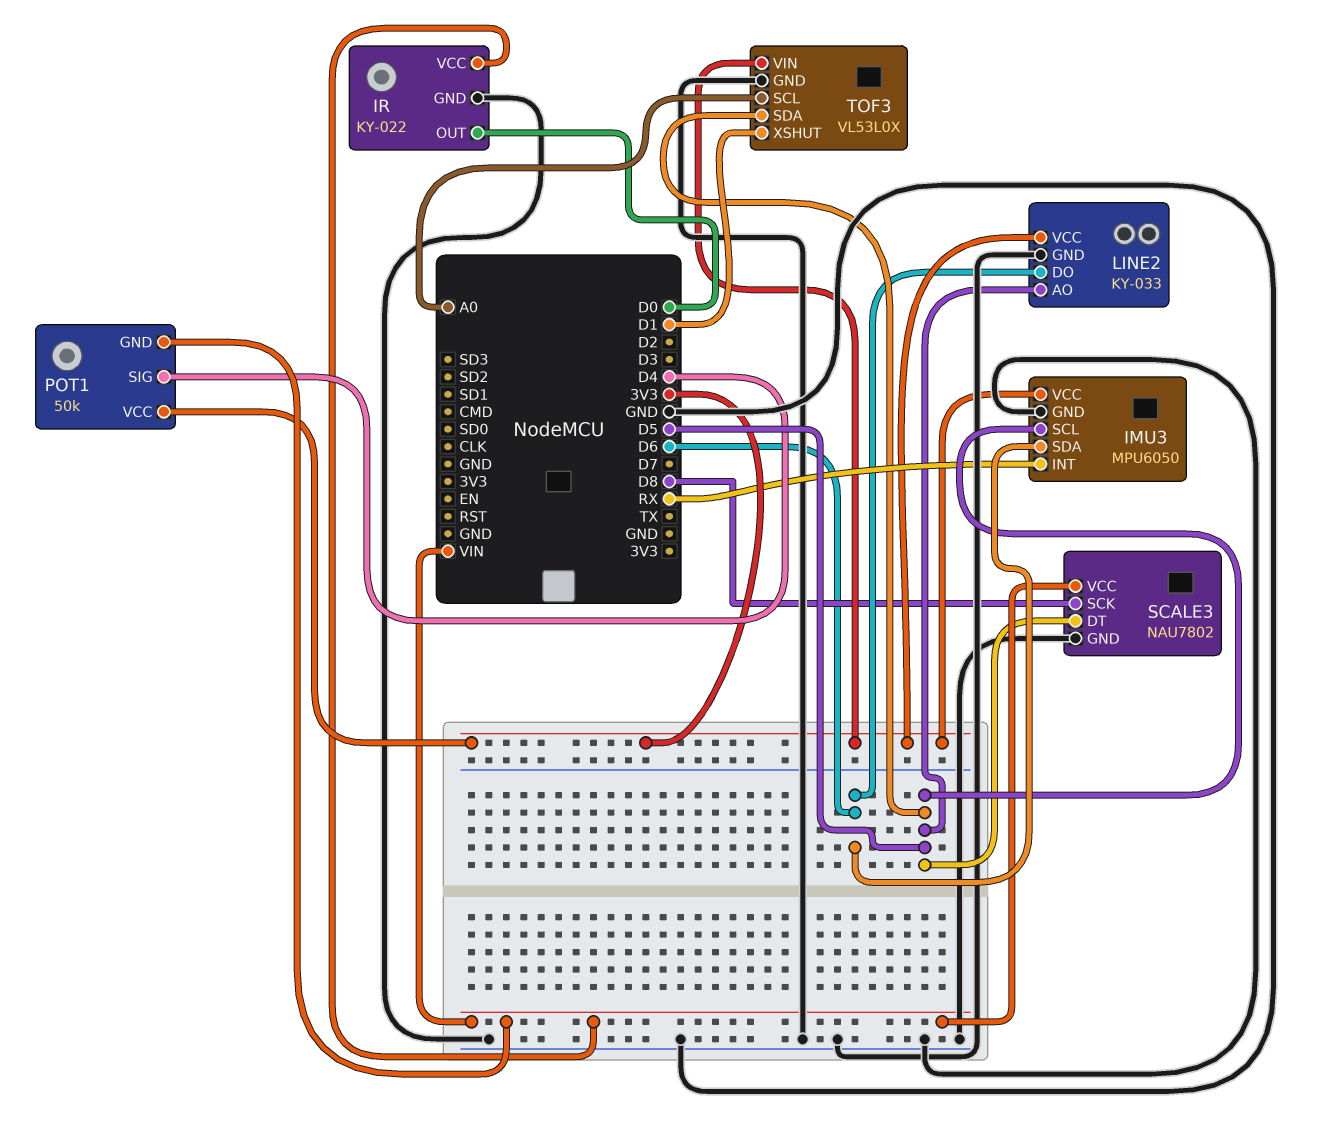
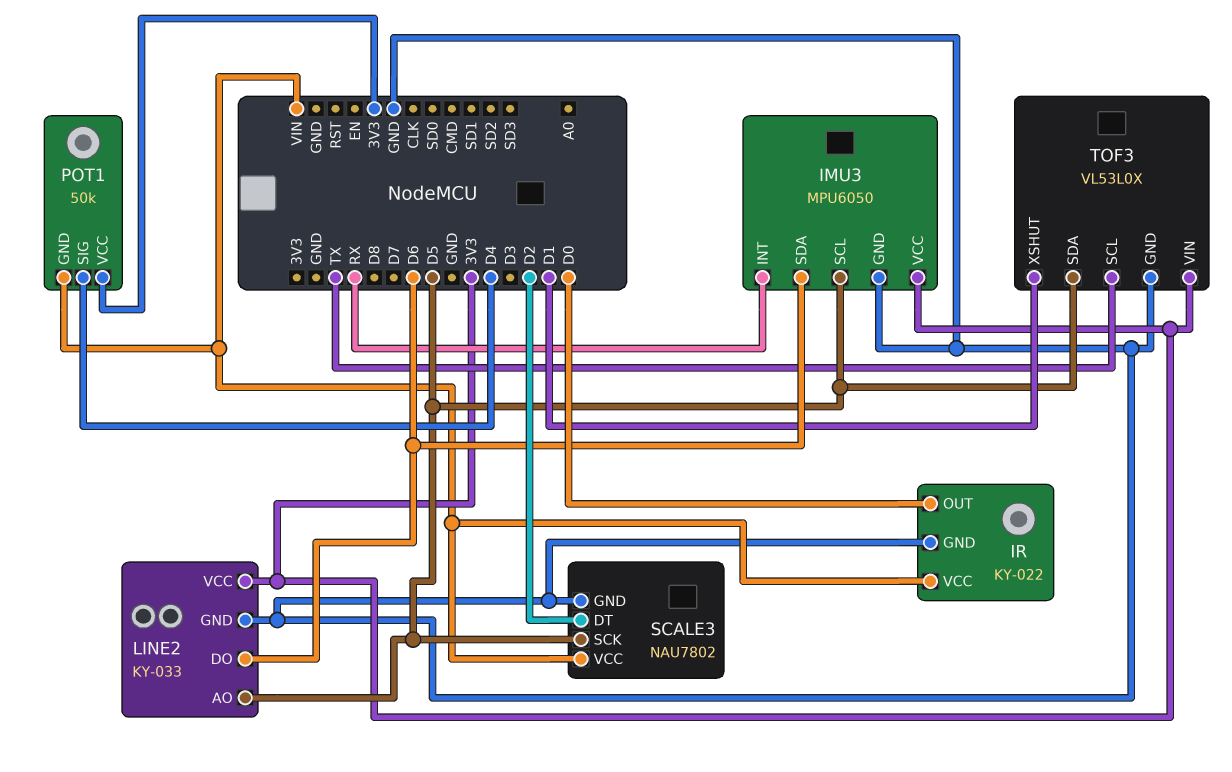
SCALE3 pin DT: D5 -> D2
SCALE3 pin SCK: D8 -> D5
TOF3 pin SCL: A0 -> TX

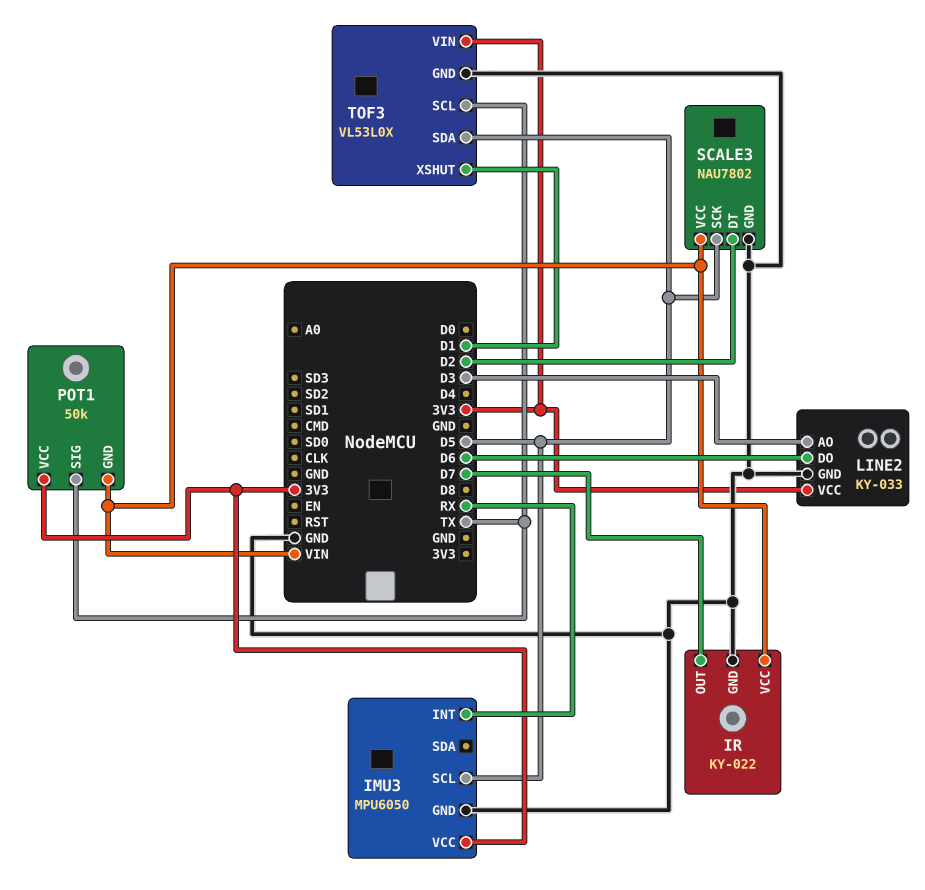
IMU3 pin SDA: D6 -> none
IR pin OUT: D0 -> D7
LINE2 pin AO: D5 -> D3
POT1 pin SIG: D4 -> TX

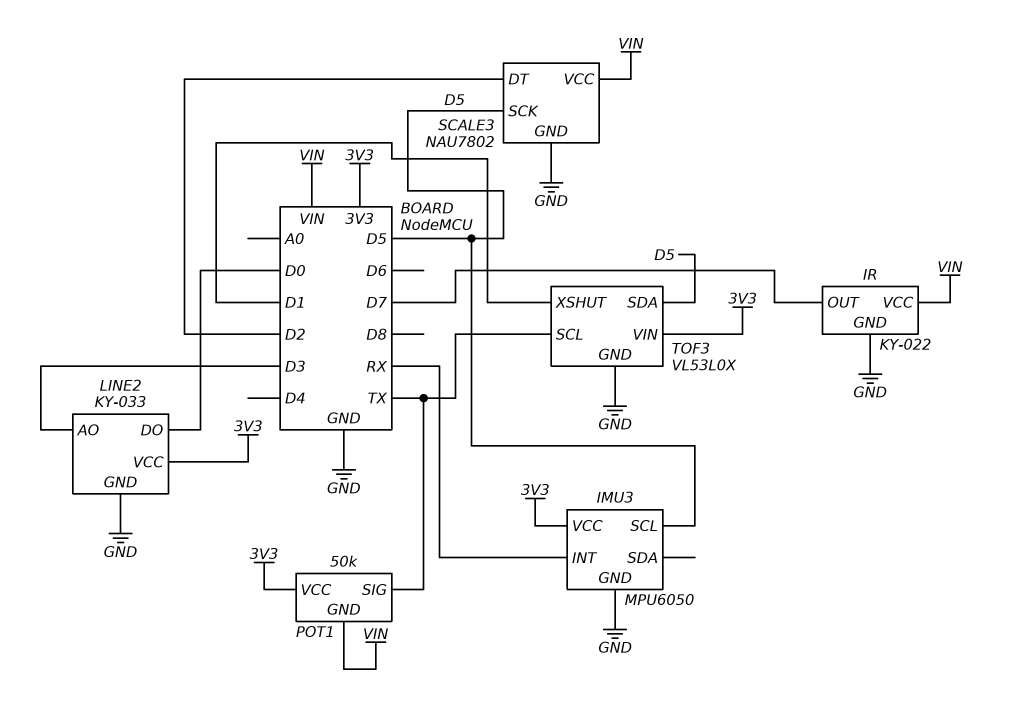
LINE2 pin DO: D6 -> D0

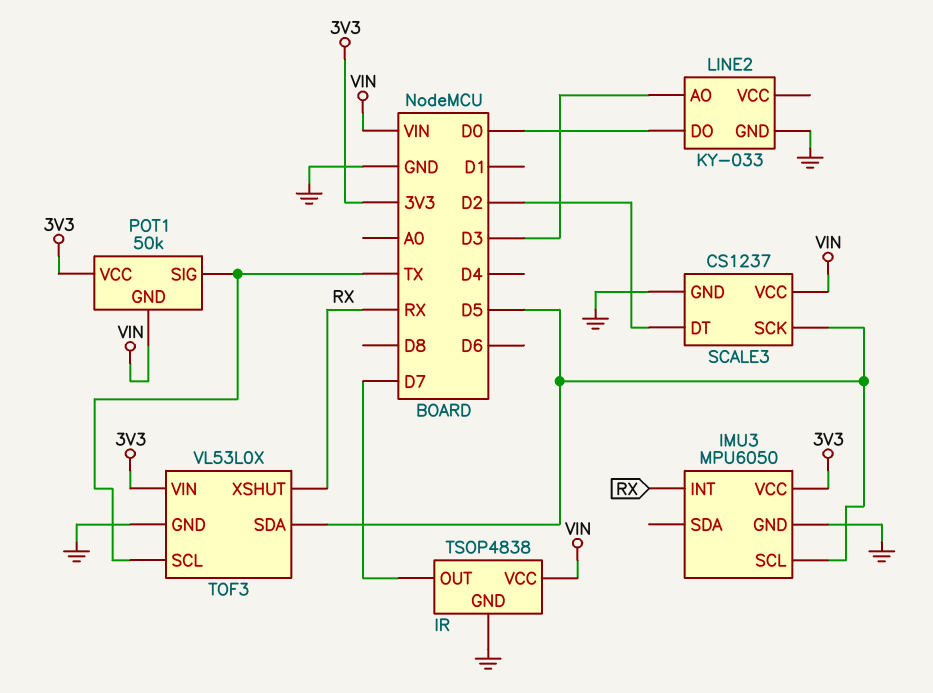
IR: KY-022 -> TSOP4838
LINE2 pin VCC: 3V3 -> none
SCALE3: NAU7802 -> CS1237
TOF3 pin XSHUT: D1 -> RX

